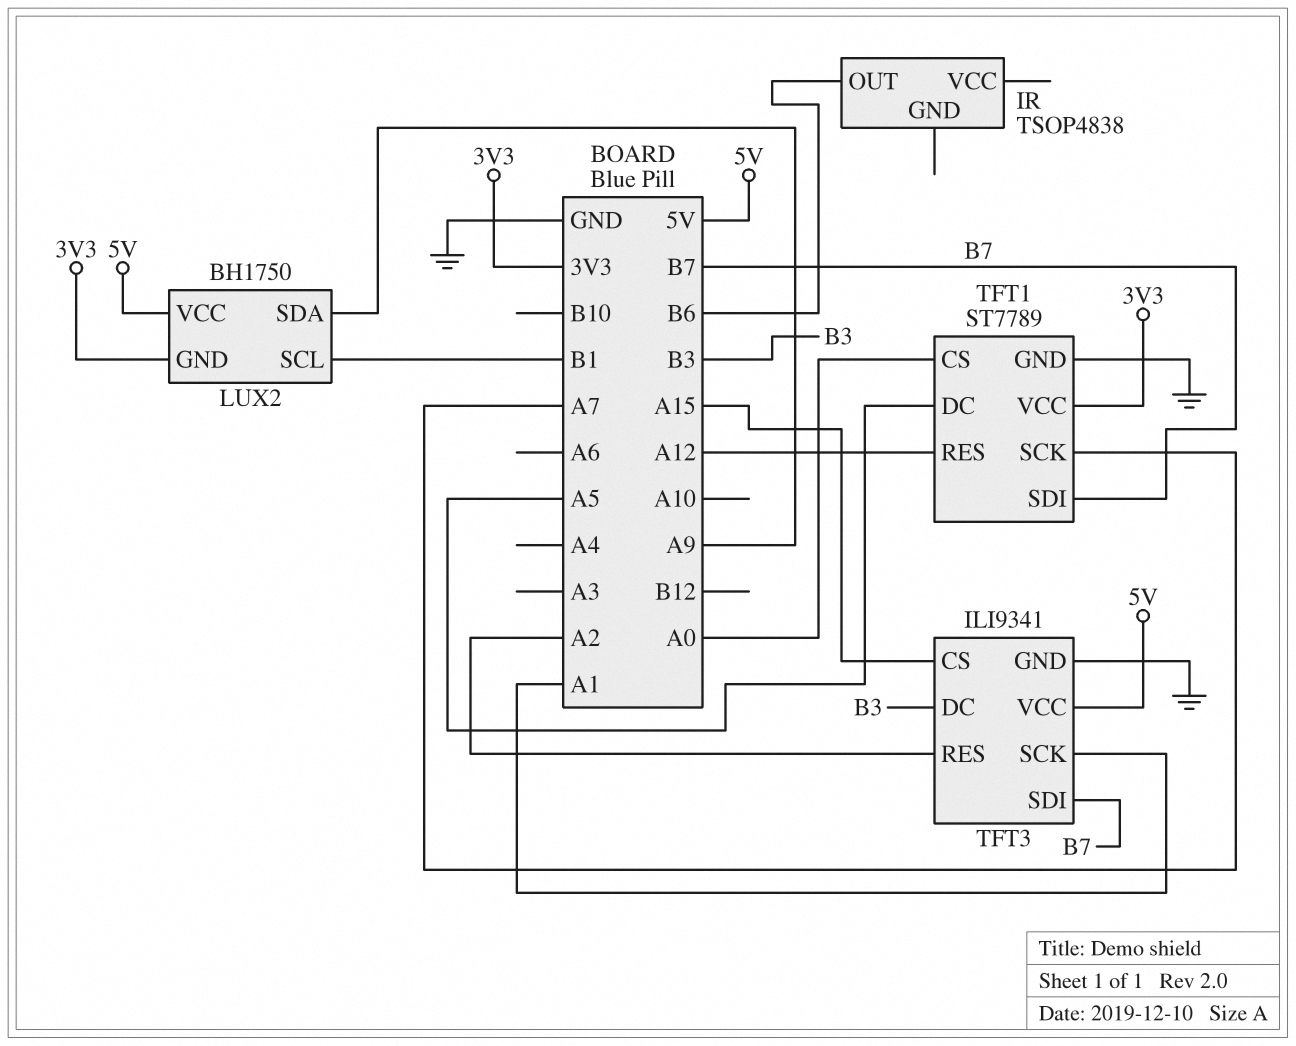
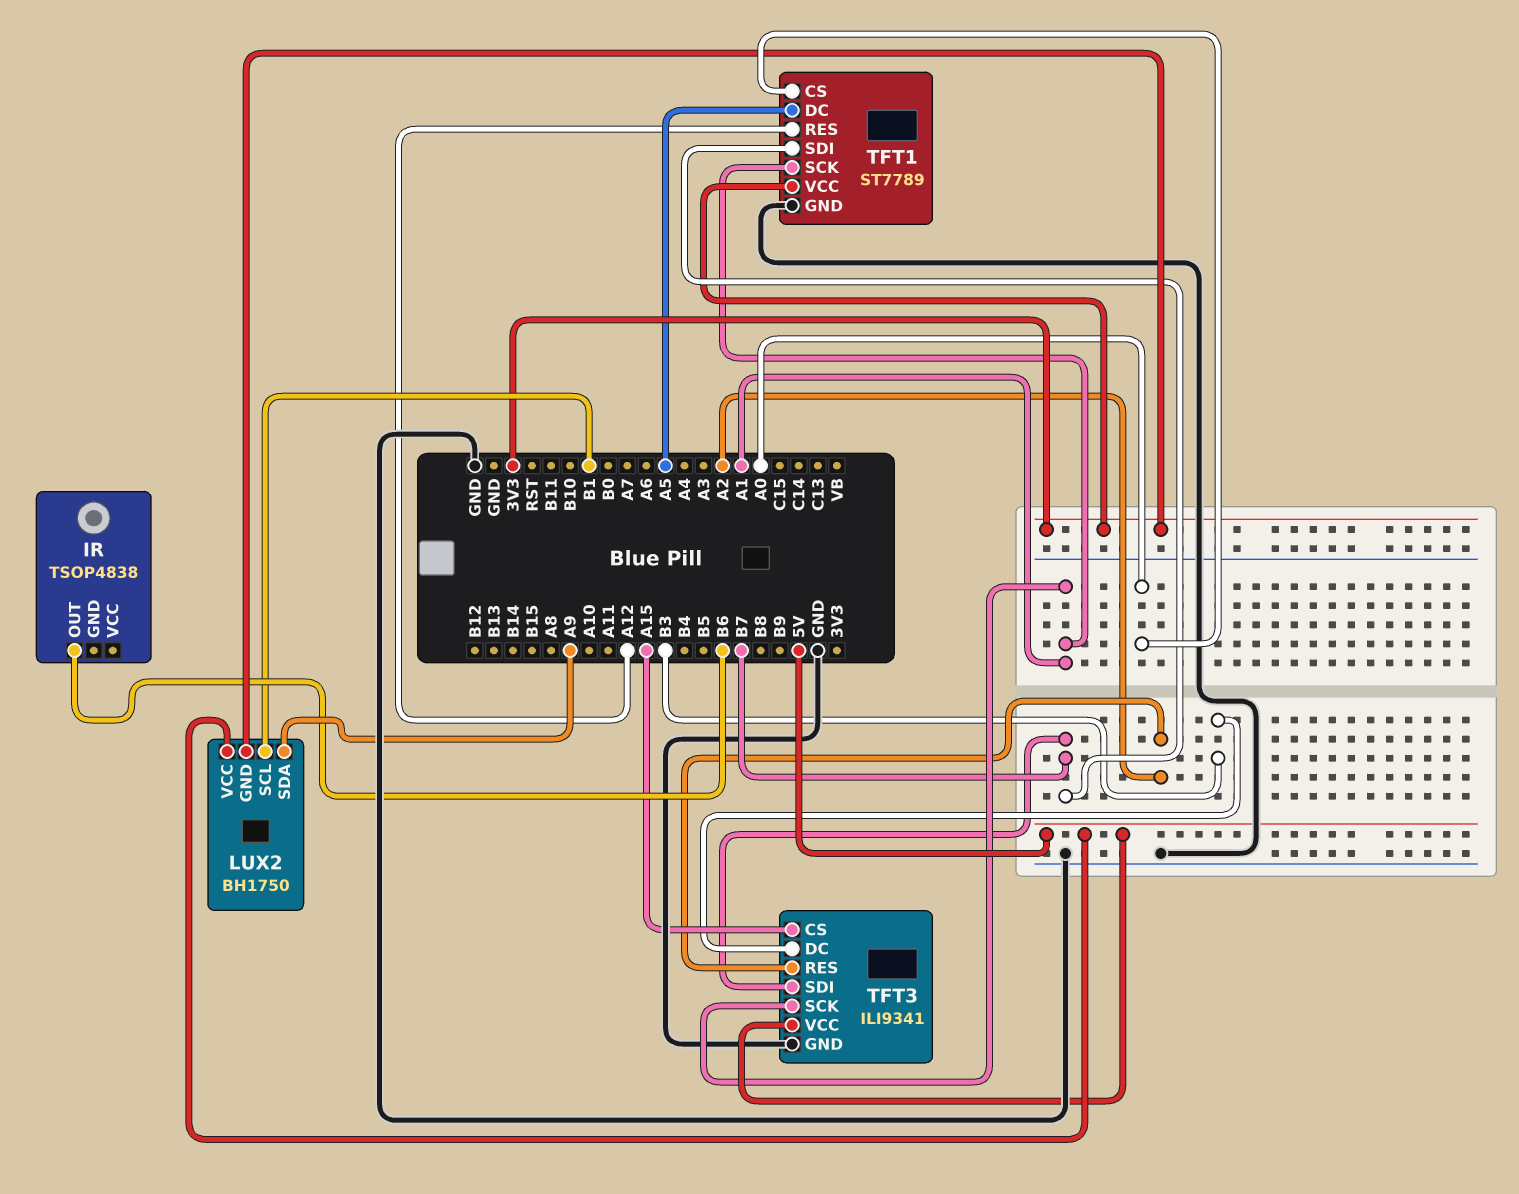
TFT1 pin SCK: A7 -> A1

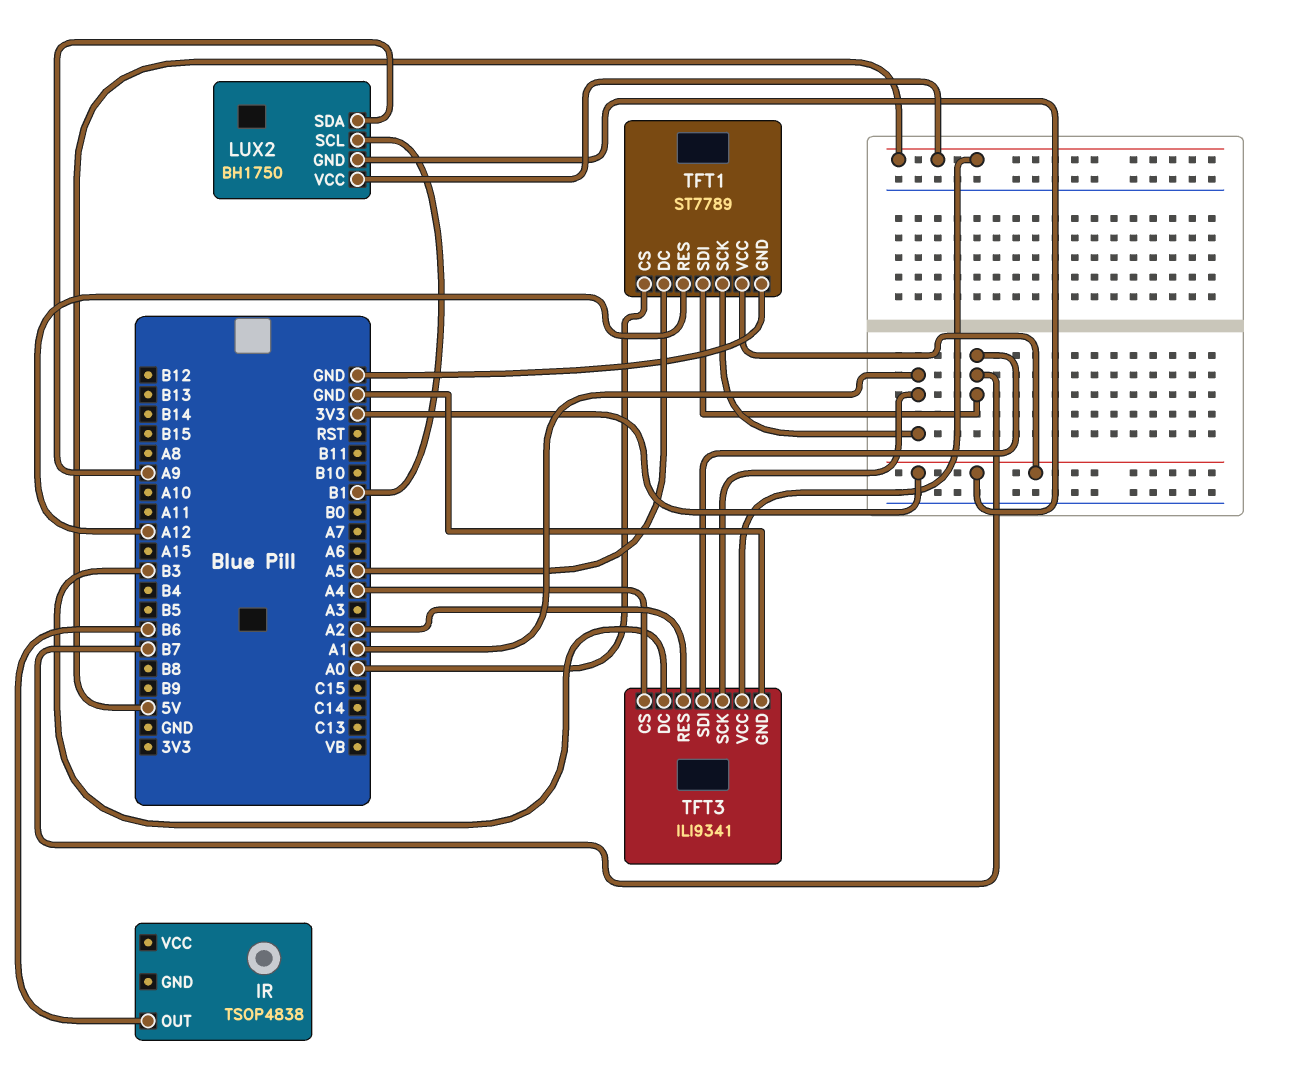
TFT3 pin CS: A15 -> A4

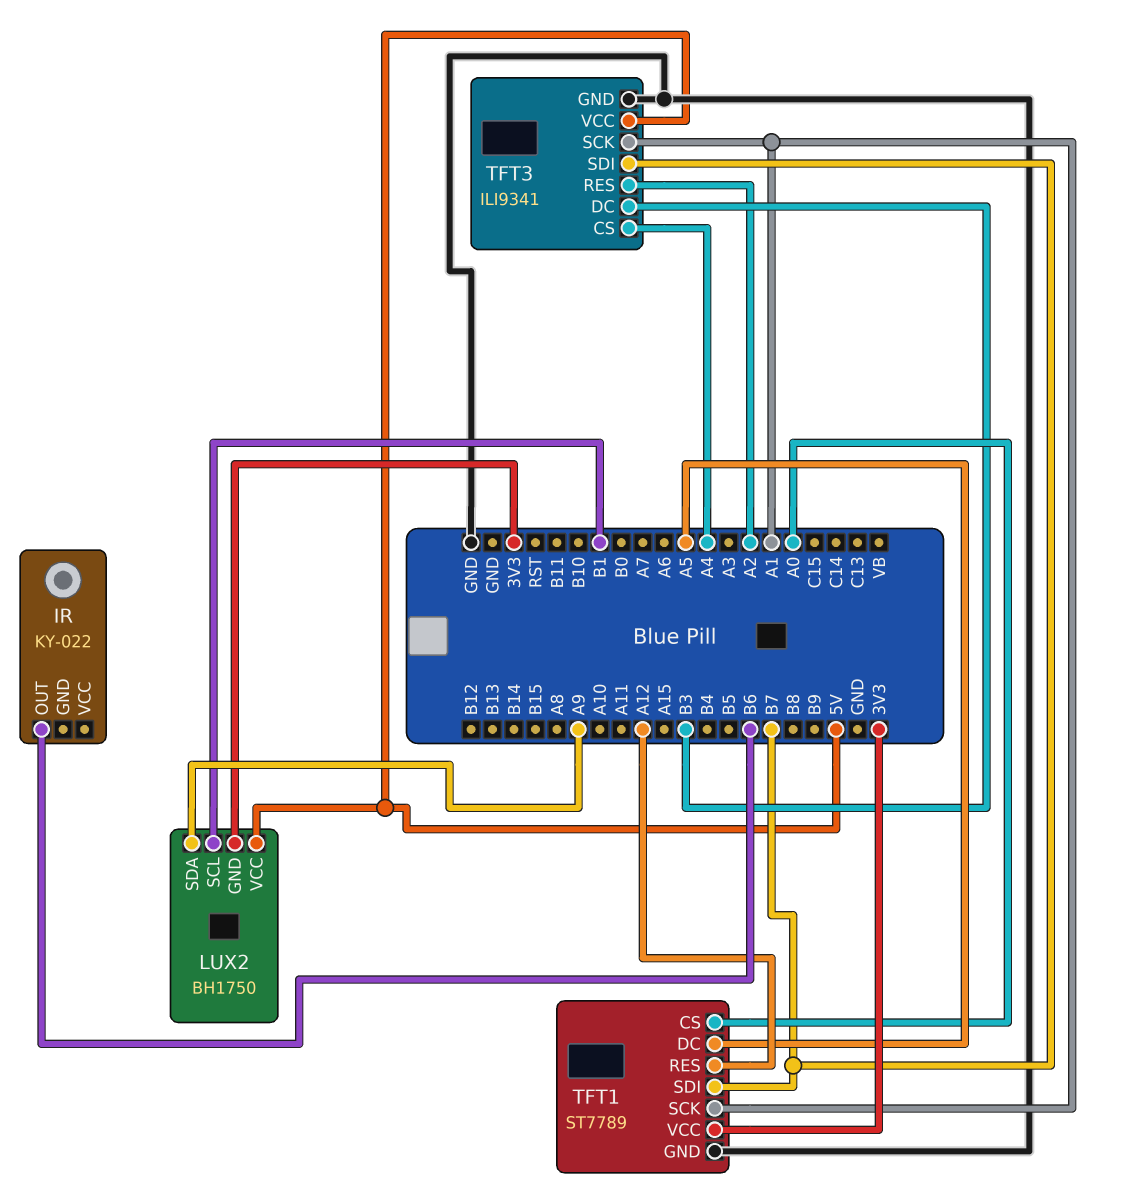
IR: TSOP4838 -> KY-022

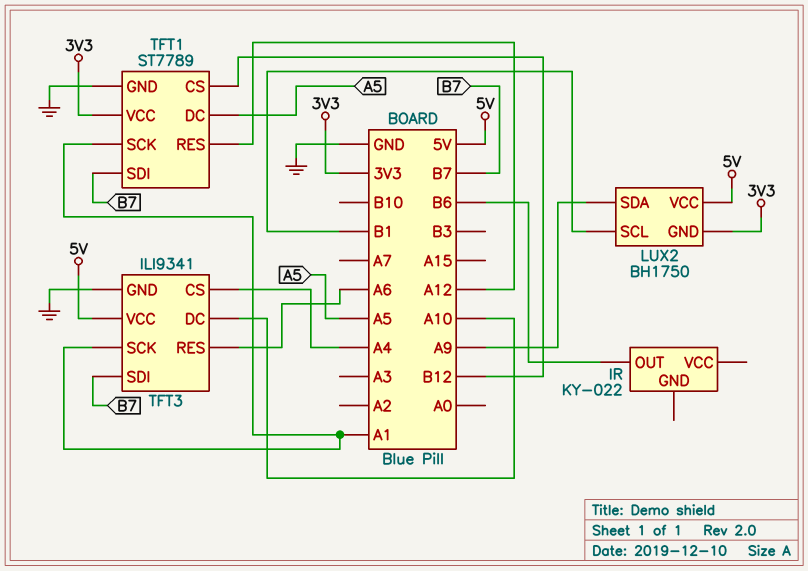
TFT1 pin CS: A0 -> B12
TFT3 pin DC: B3 -> A10
TFT3 pin RES: A2 -> A6

